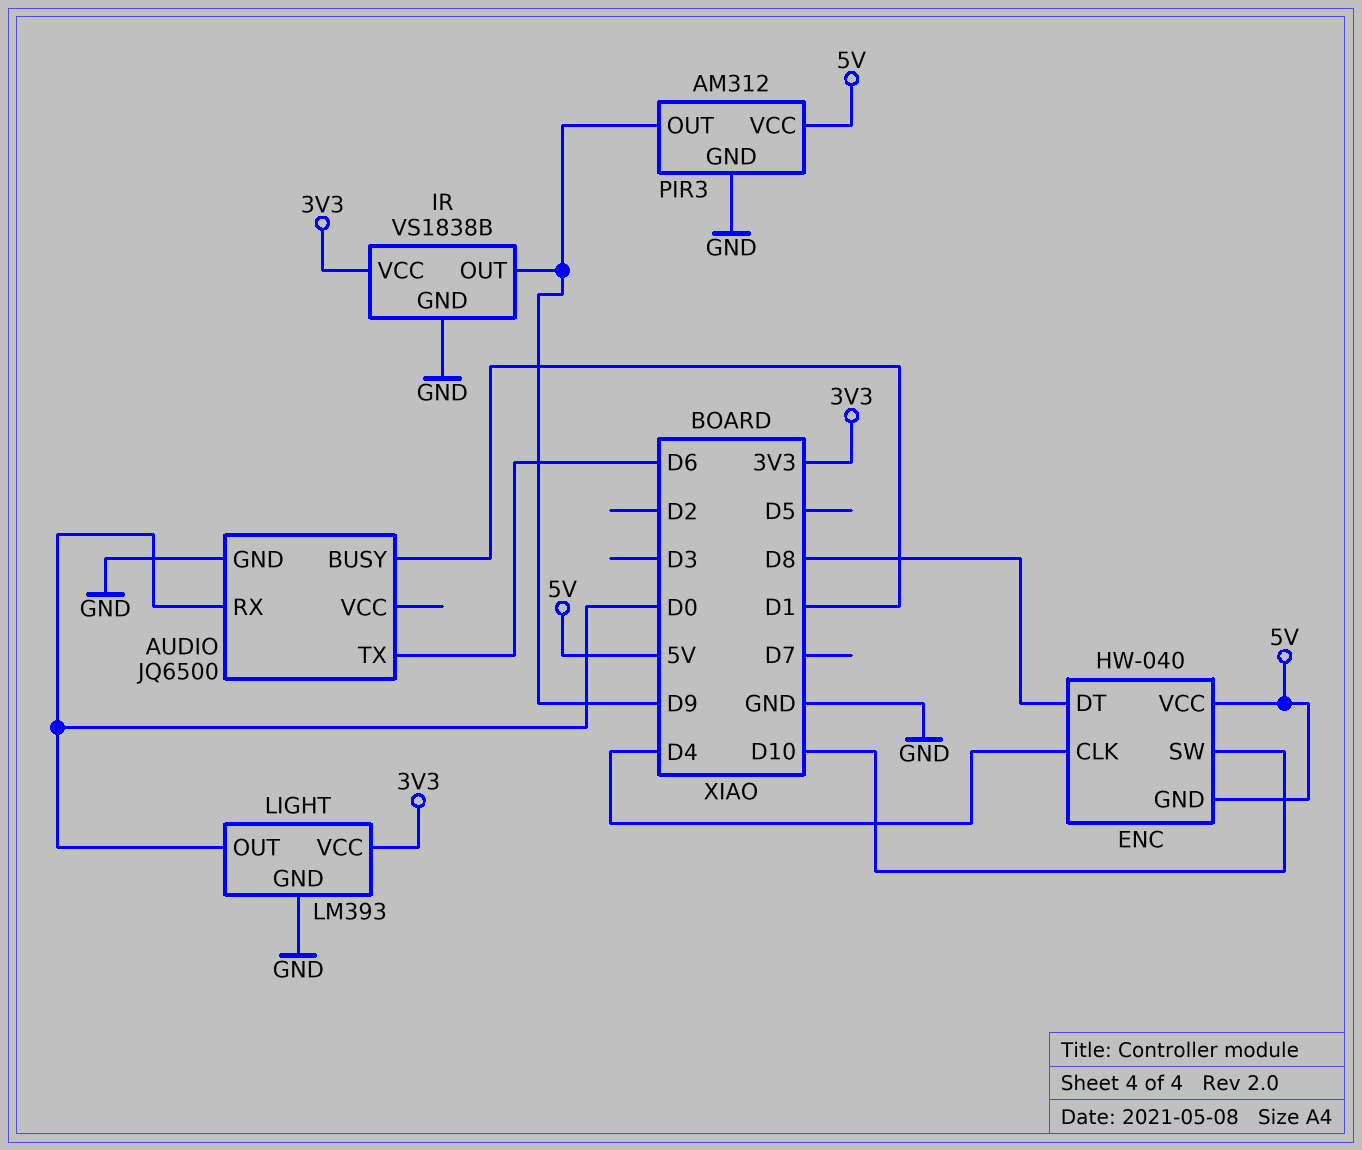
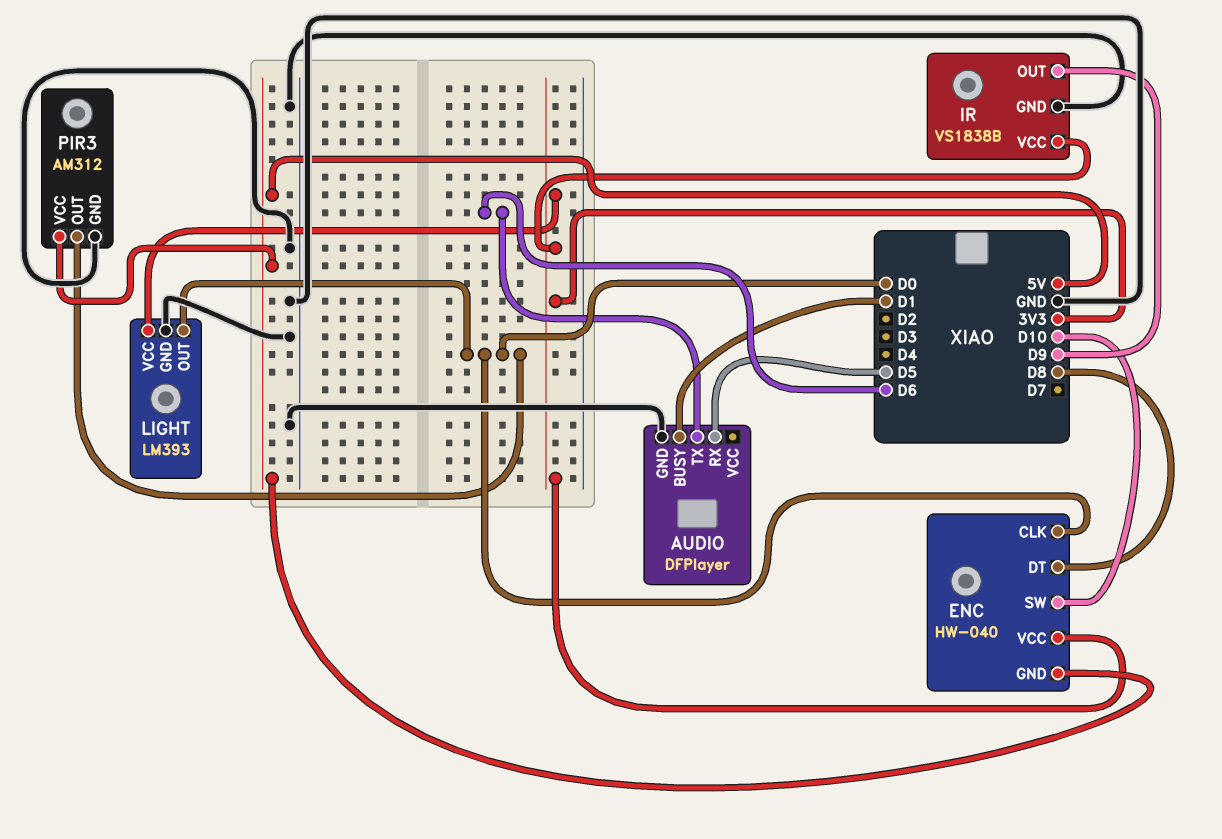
AUDIO: JQ6500 -> DFPlayer
AUDIO pin RX: D0 -> D5
ENC pin CLK: D4 -> D0
ENC pin VCC: 5V -> 3V3
PIR3 pin OUT: D9 -> D0

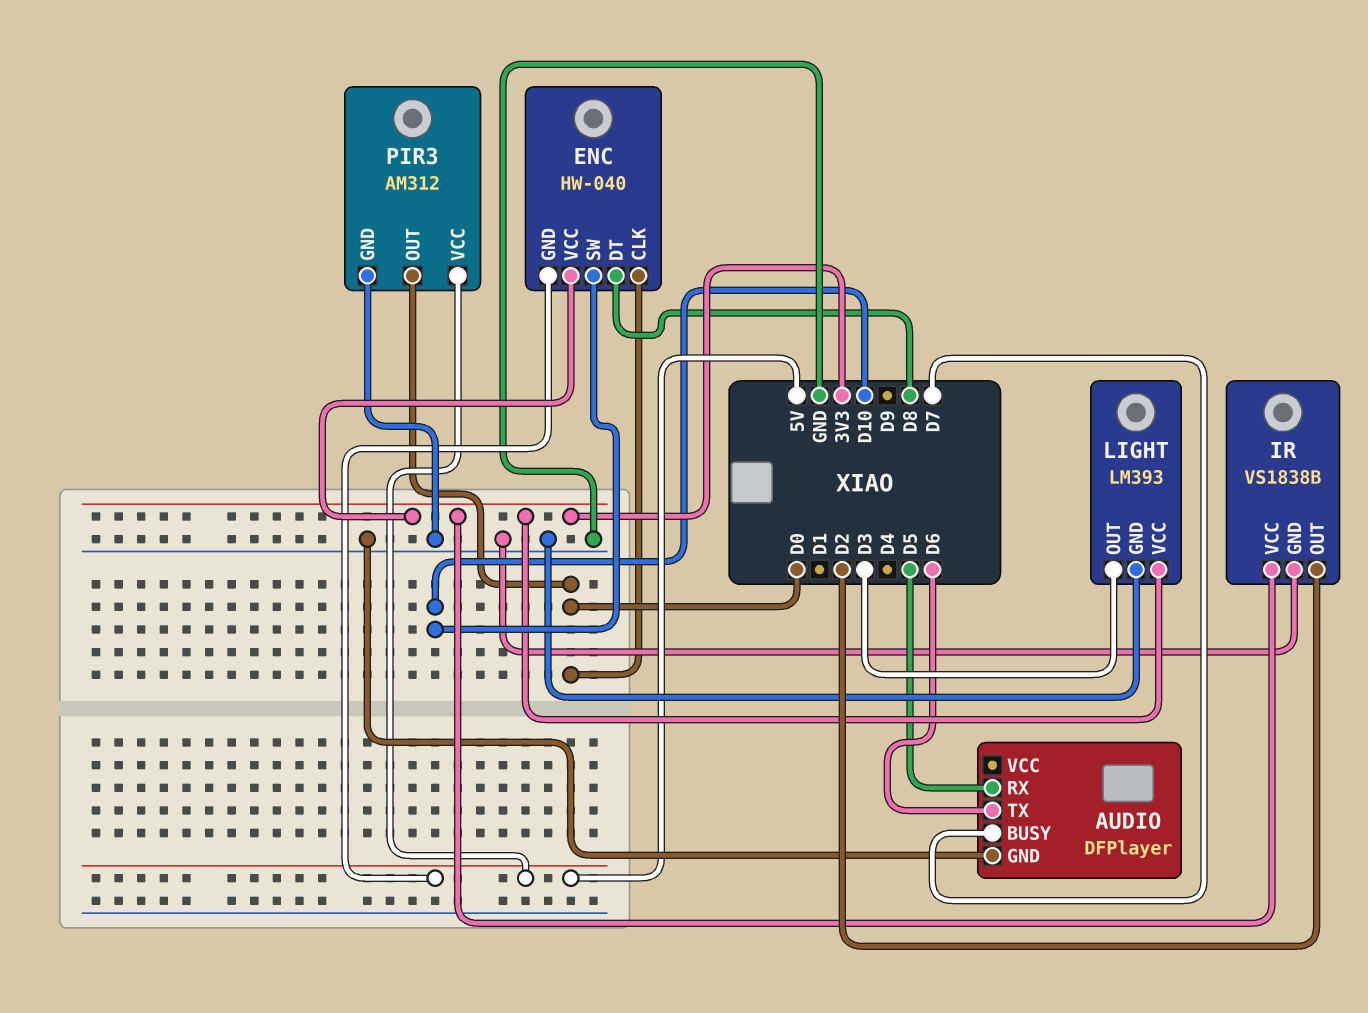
AUDIO pin BUSY: D1 -> D7
IR pin OUT: D9 -> D2
LIGHT pin OUT: D0 -> D3

